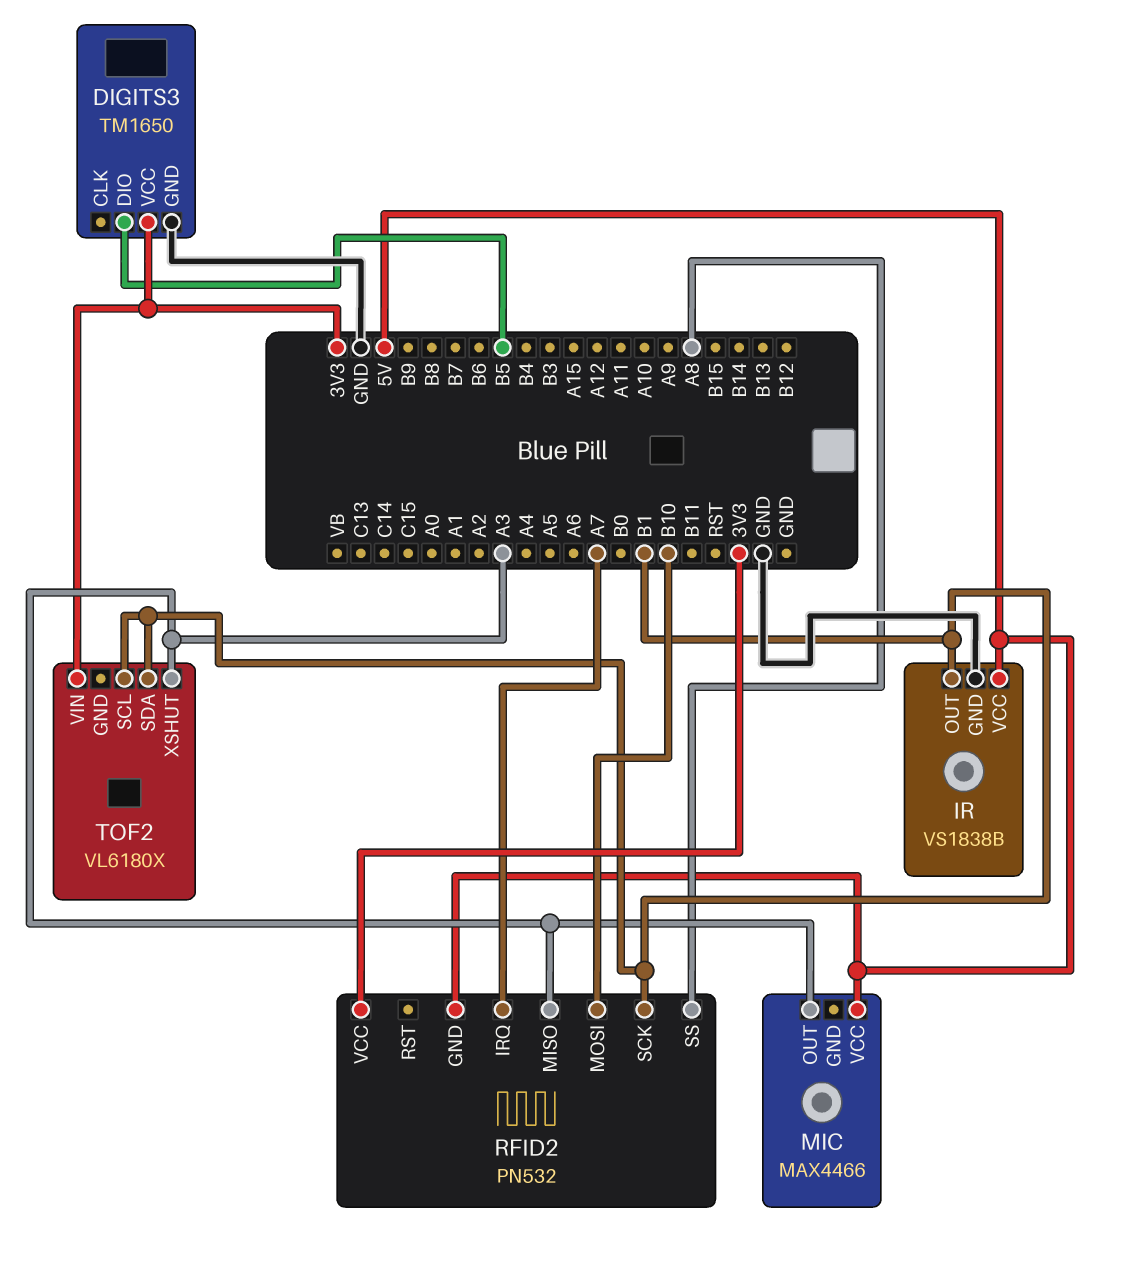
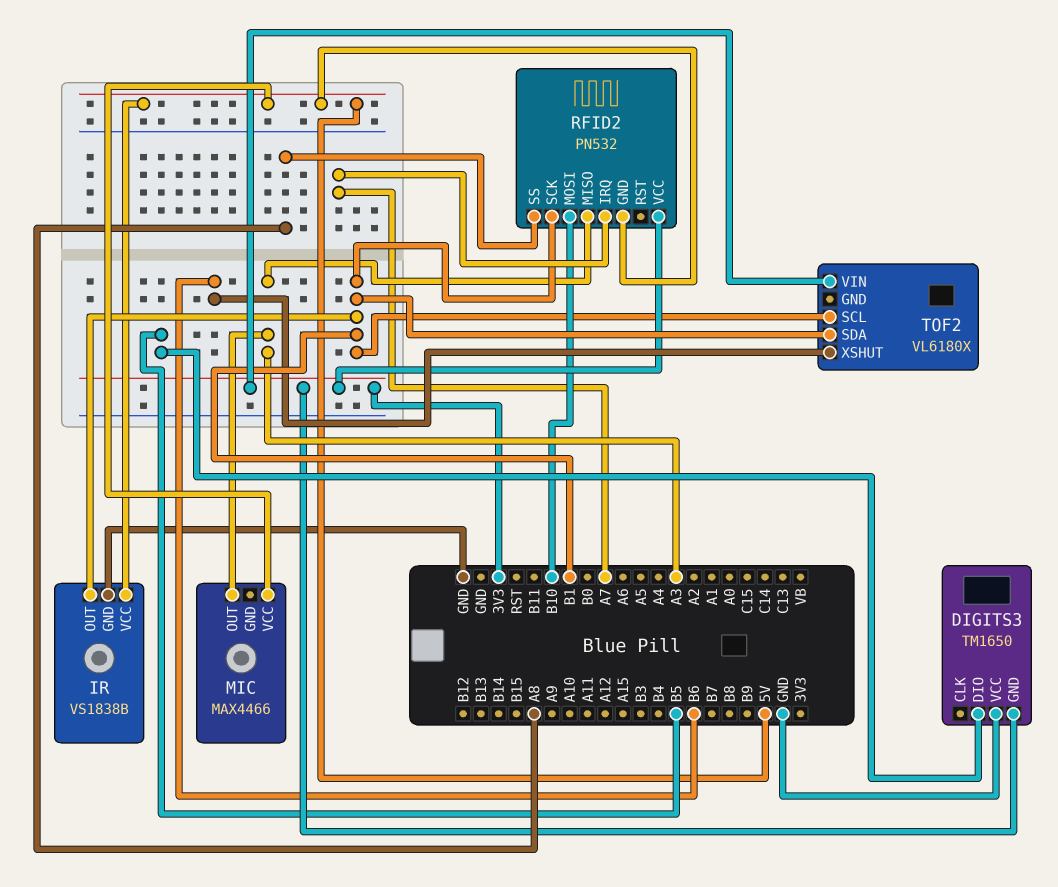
DIGITS3 pin GND: GND -> 3V3
DIGITS3 pin VCC: 3V3 -> GND
TOF2 pin XSHUT: A3 -> B6

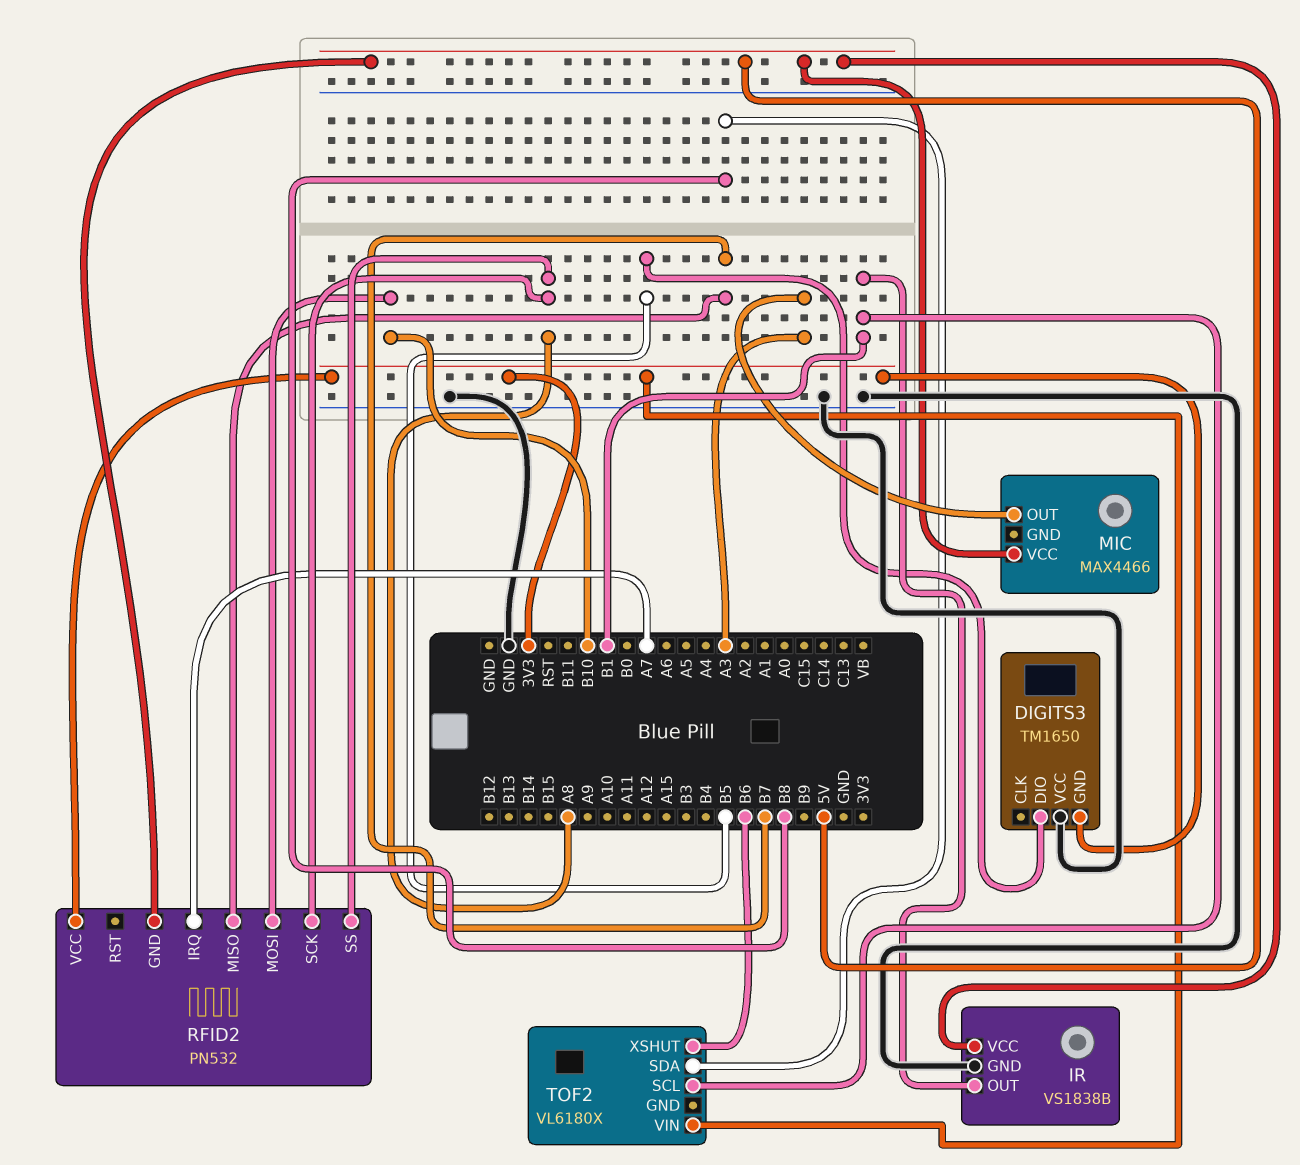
RFID2 pin MISO: A3 -> B7
RFID2 pin SCK: B1 -> A8
TOF2 pin SDA: B1 -> B8

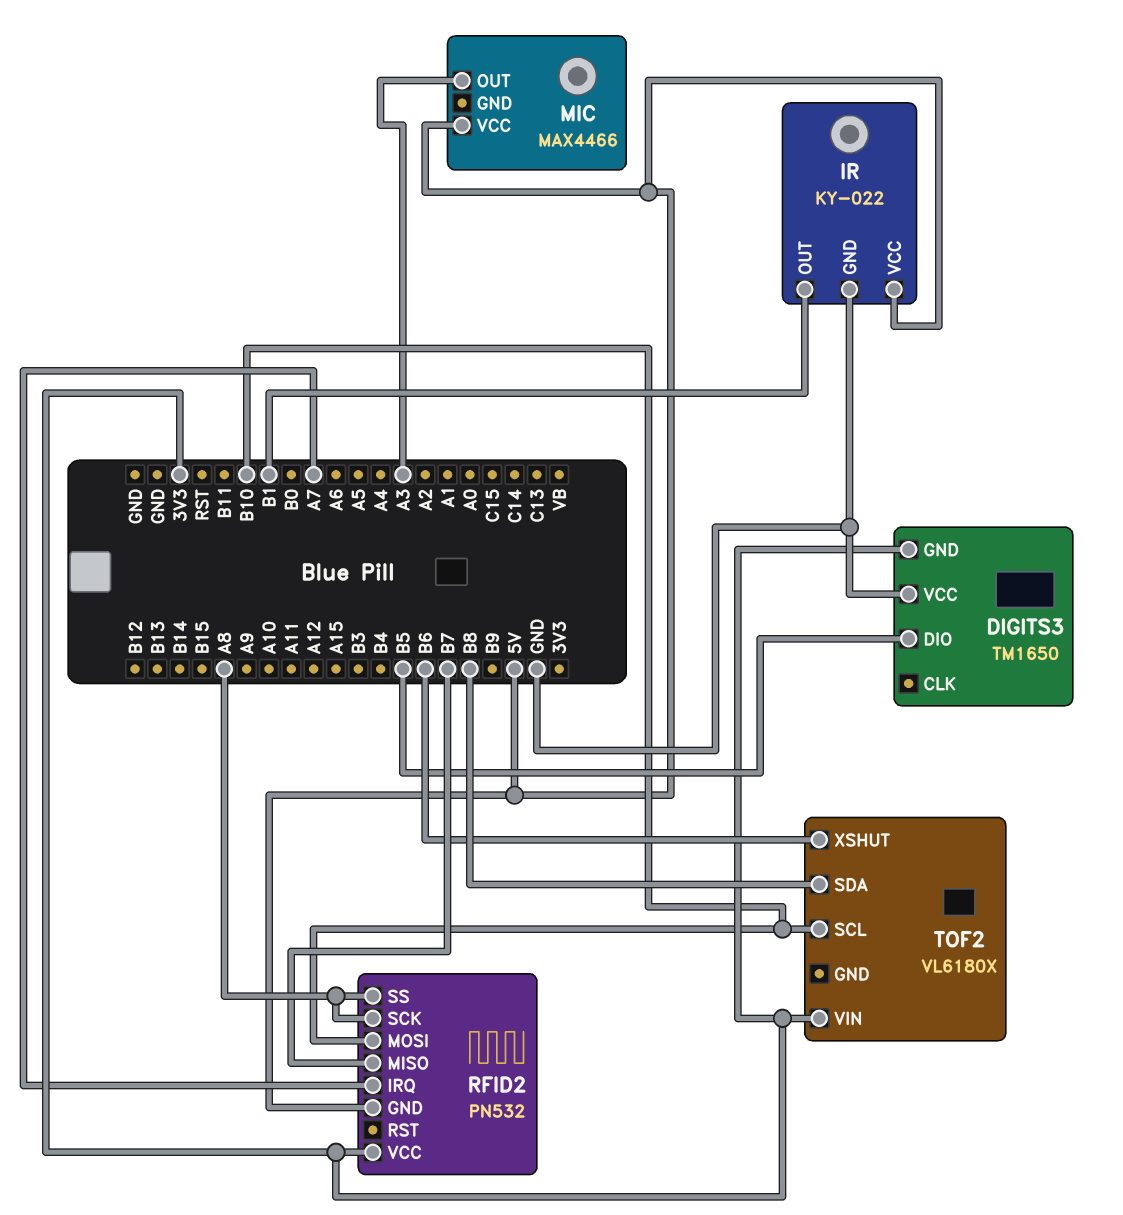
IR: VS1838B -> KY-022
TOF2 pin SCL: B1 -> B10

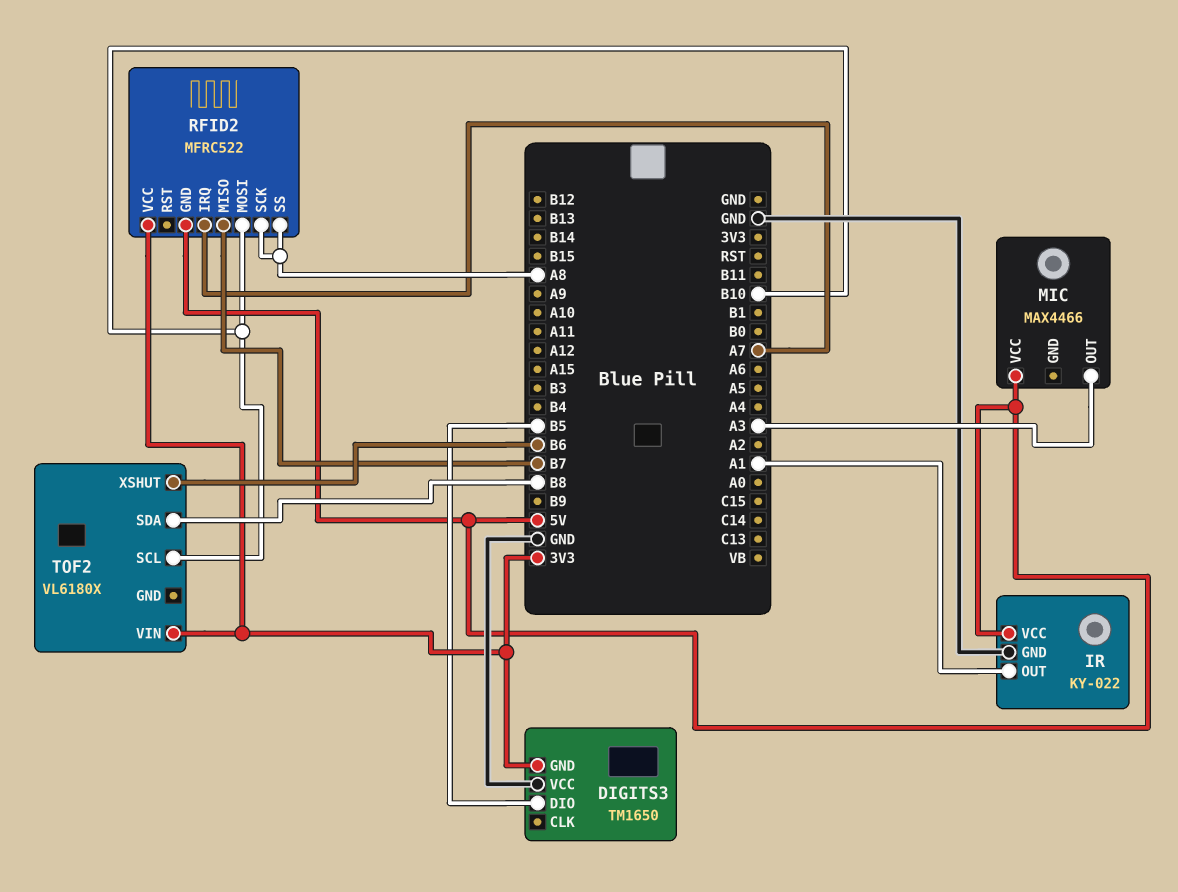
IR pin OUT: B1 -> A1
RFID2: PN532 -> MFRC522

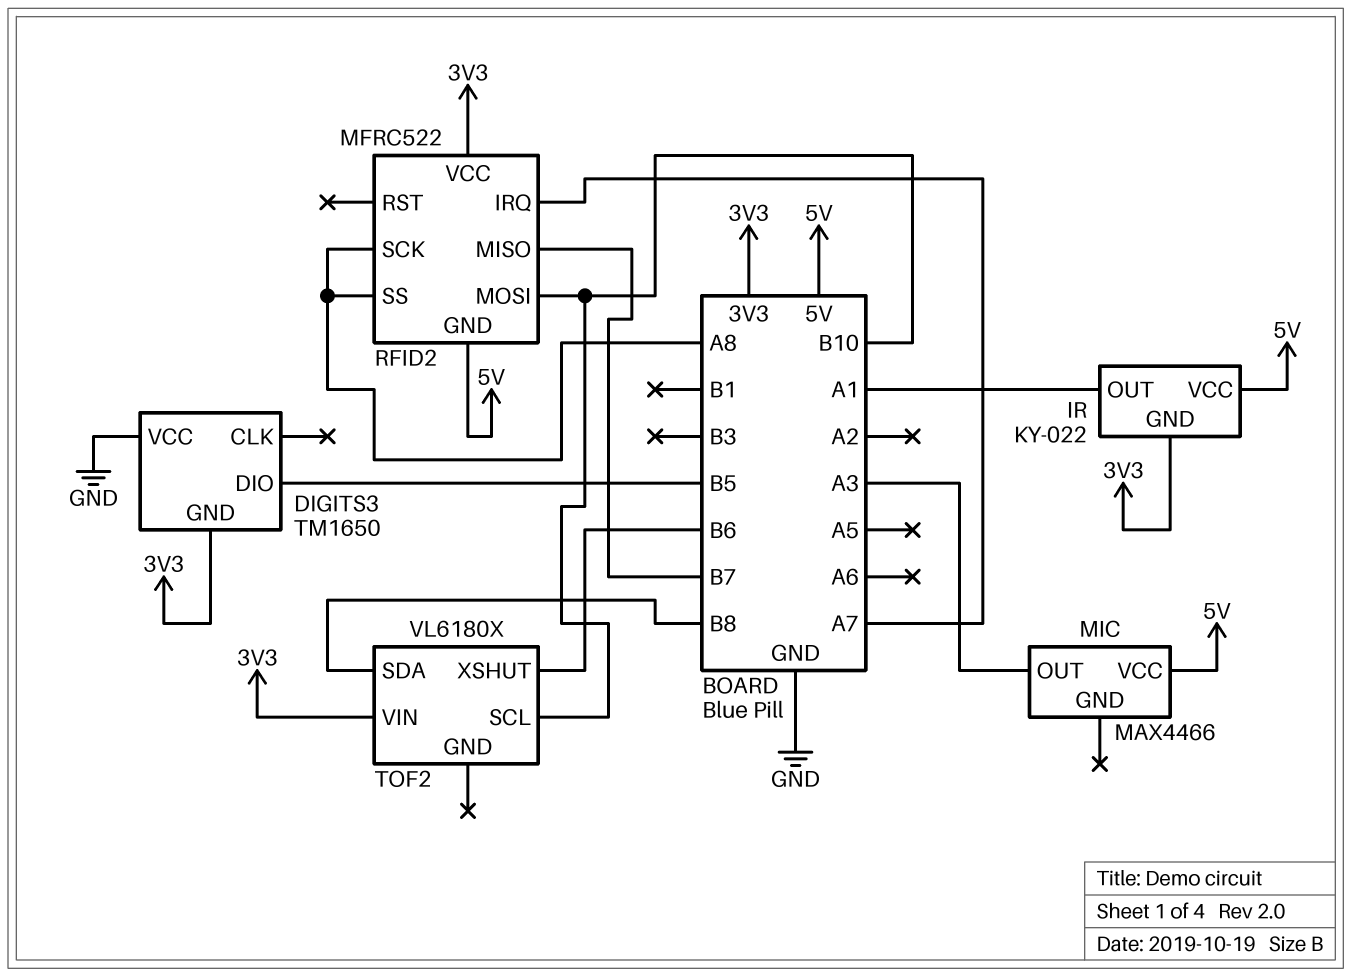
IR pin GND: GND -> 3V3

